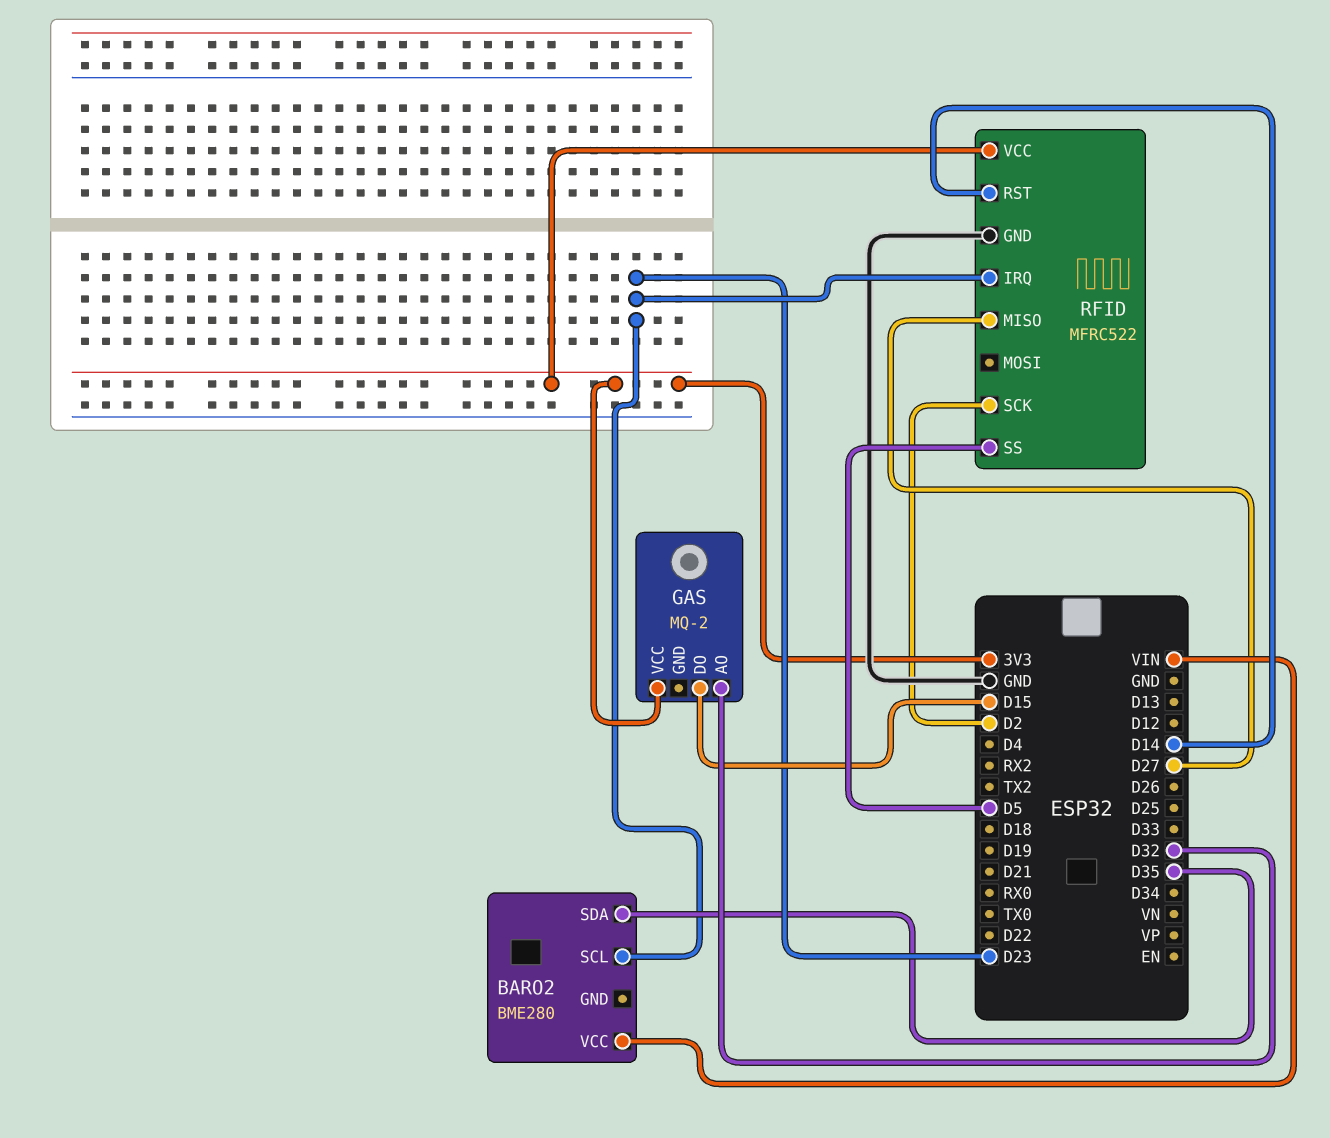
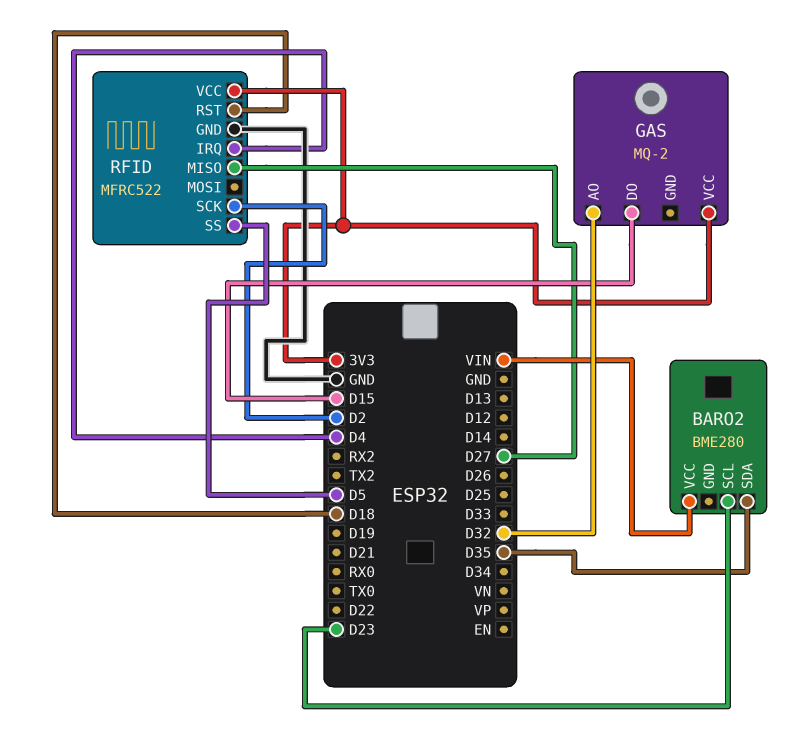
RFID pin IRQ: D23 -> D4
RFID pin RST: D14 -> D18

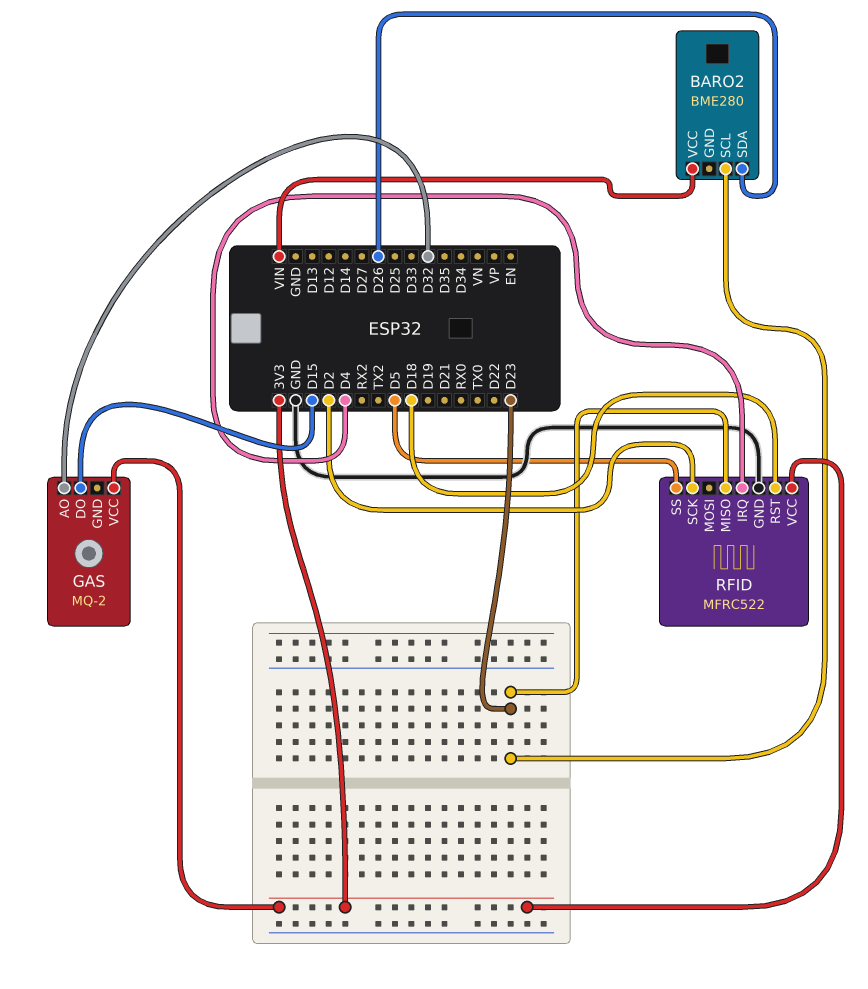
BARO2 pin SDA: D35 -> D26
RFID pin MISO: D27 -> D23

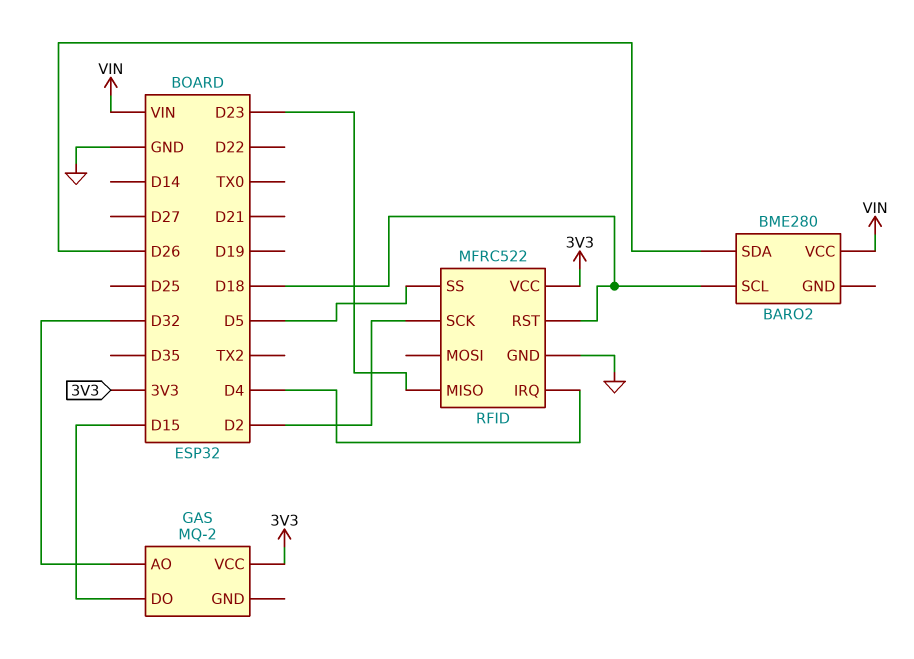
BARO2 pin SCL: D23 -> D18

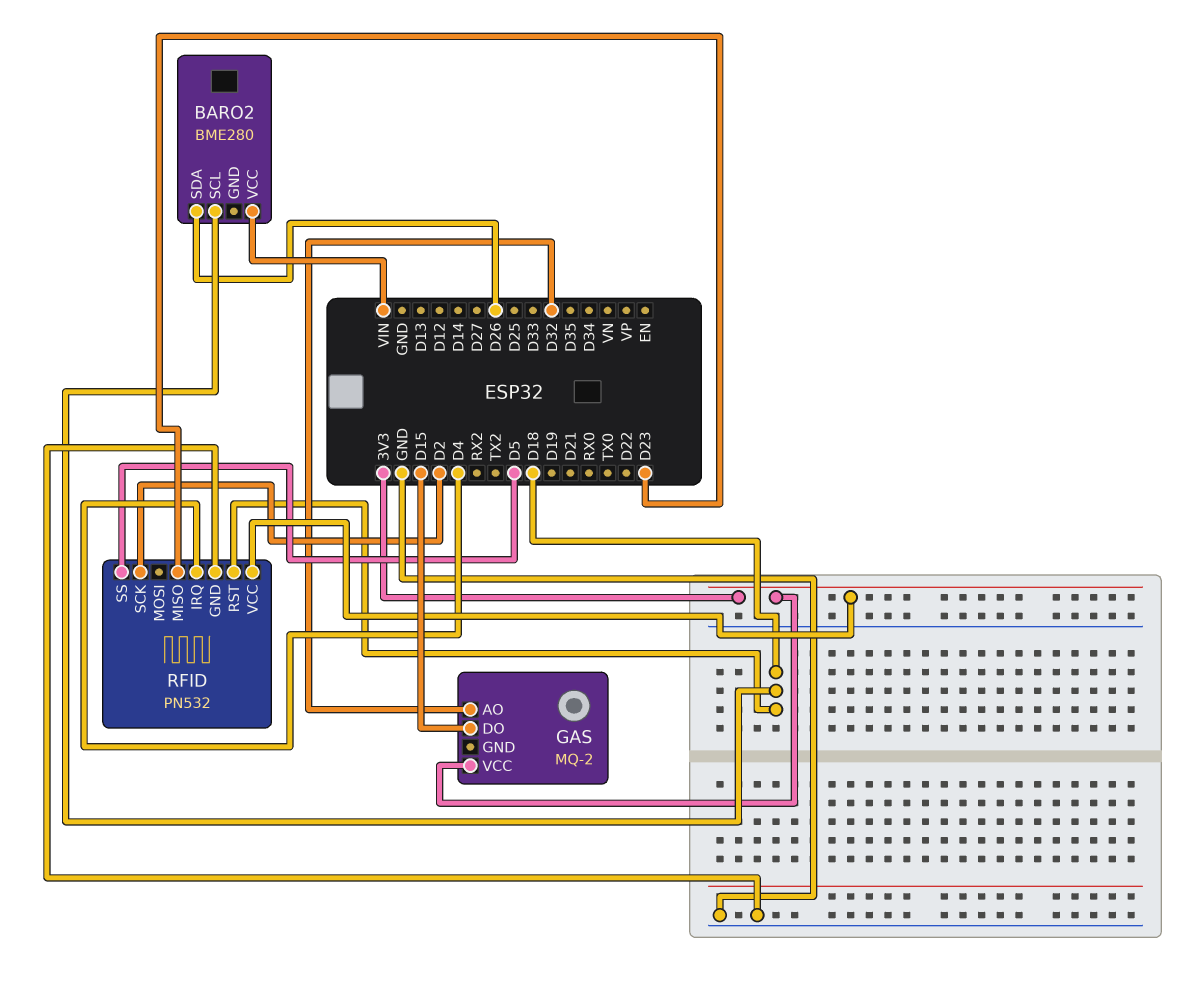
RFID: MFRC522 -> PN532

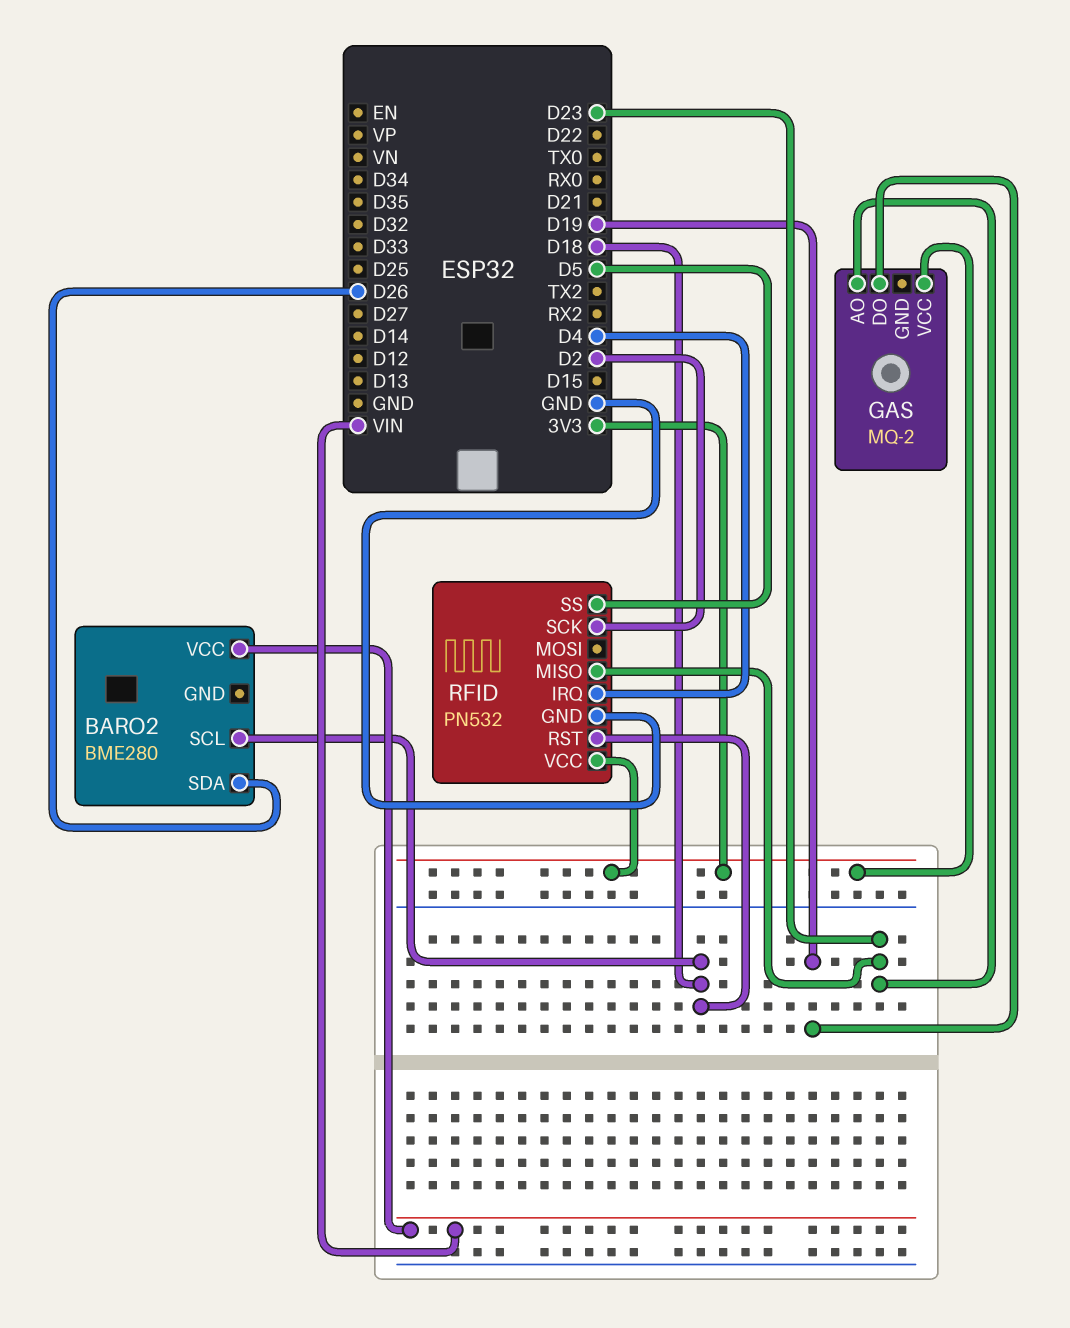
GAS pin AO: D32 -> D23
GAS pin DO: D15 -> D19

